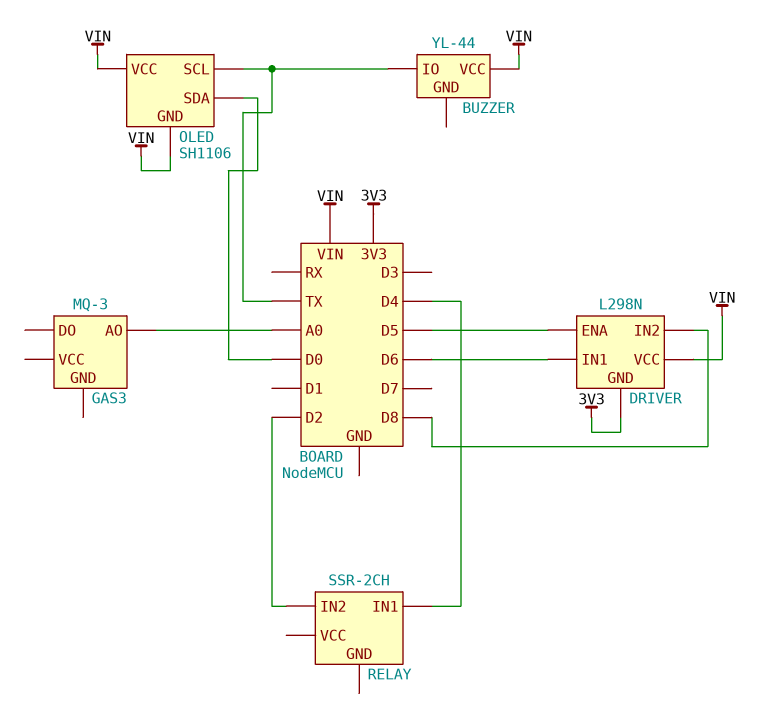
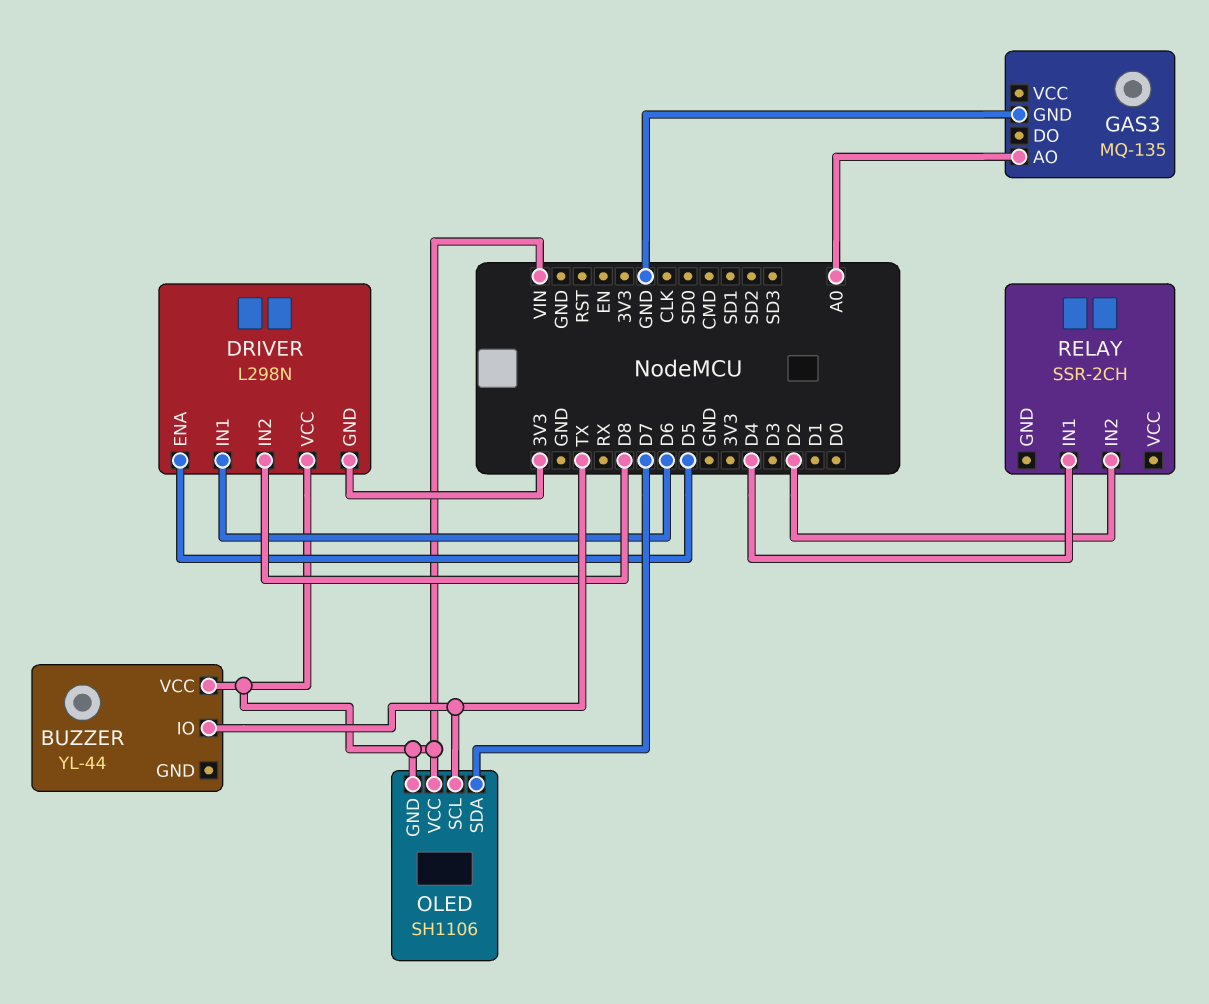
GAS3: MQ-3 -> MQ-135
GAS3 pin GND: none -> GND
OLED pin SDA: D0 -> D7

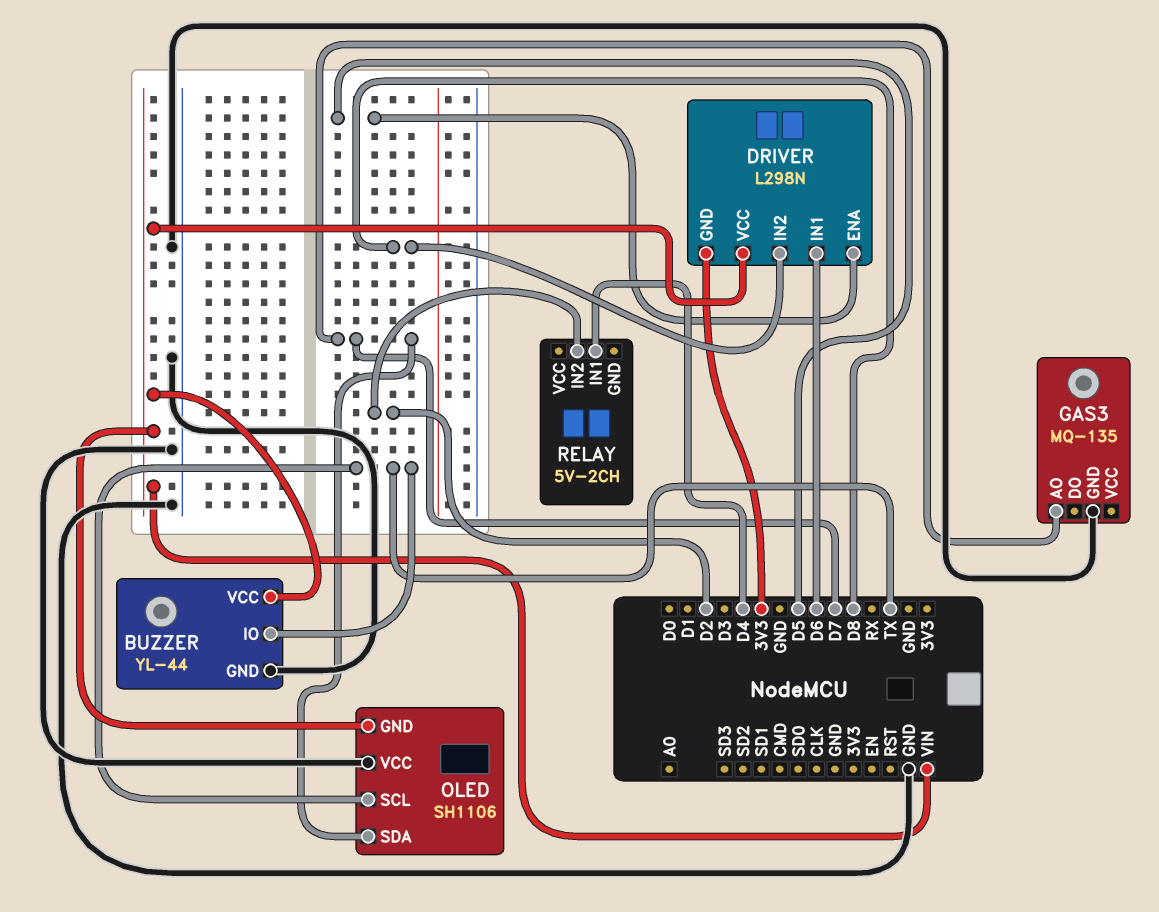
BUZZER pin GND: none -> GND
GAS3 pin AO: A0 -> D7
OLED pin VCC: VIN -> GND
RELAY: SSR-2CH -> 5V-2CH

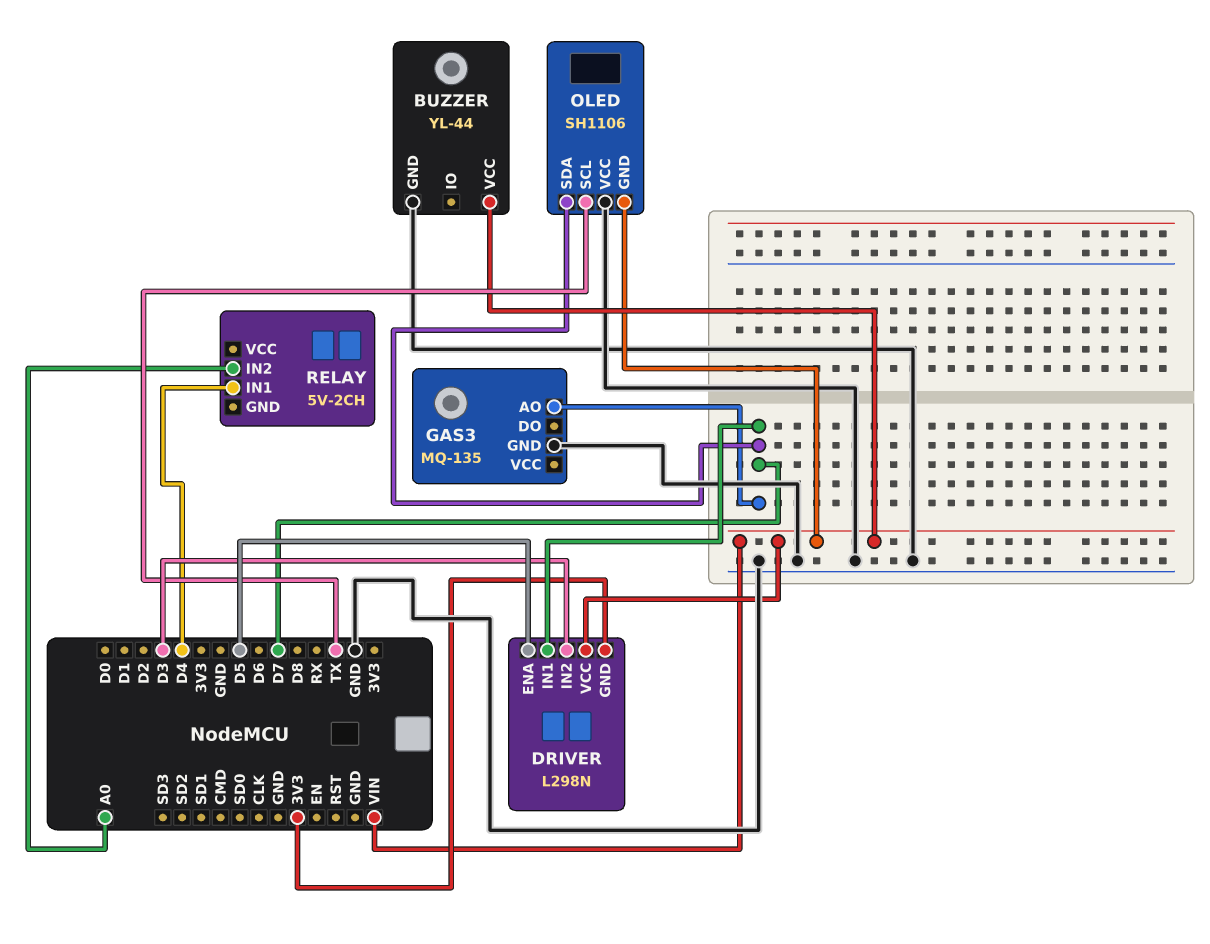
BUZZER pin IO: TX -> none
DRIVER pin IN1: D6 -> D7
DRIVER pin IN2: D8 -> D3
RELAY pin IN2: D2 -> A0

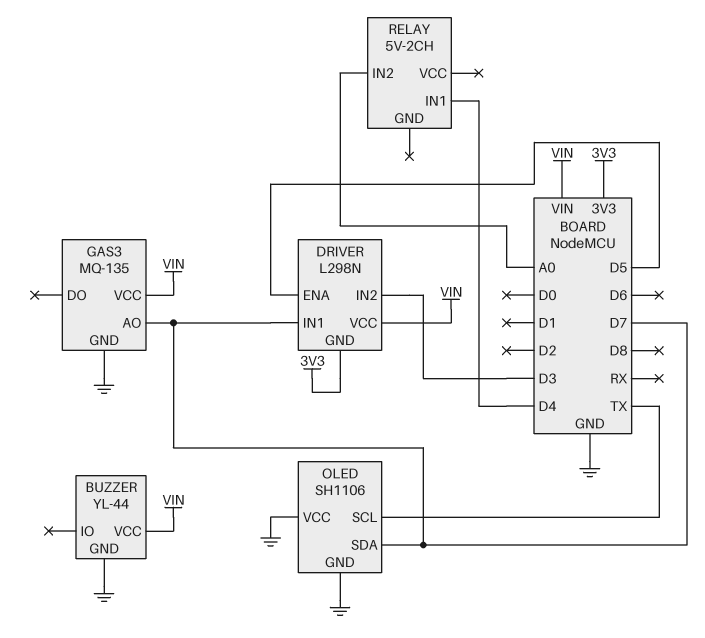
GAS3 pin VCC: none -> VIN
OLED pin GND: VIN -> GND

